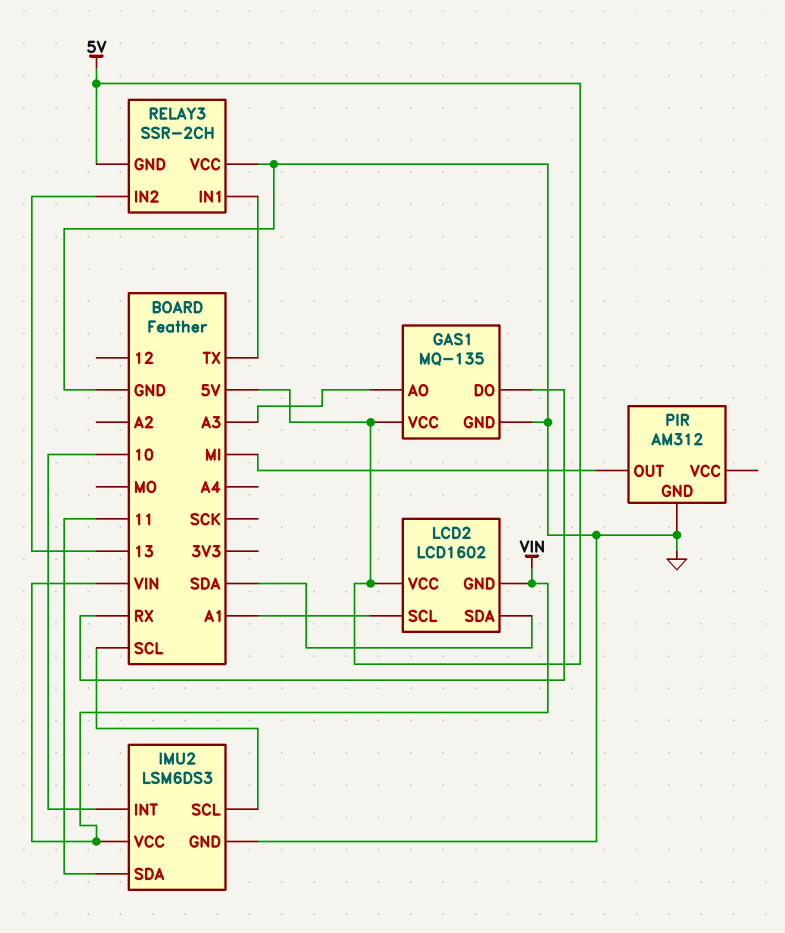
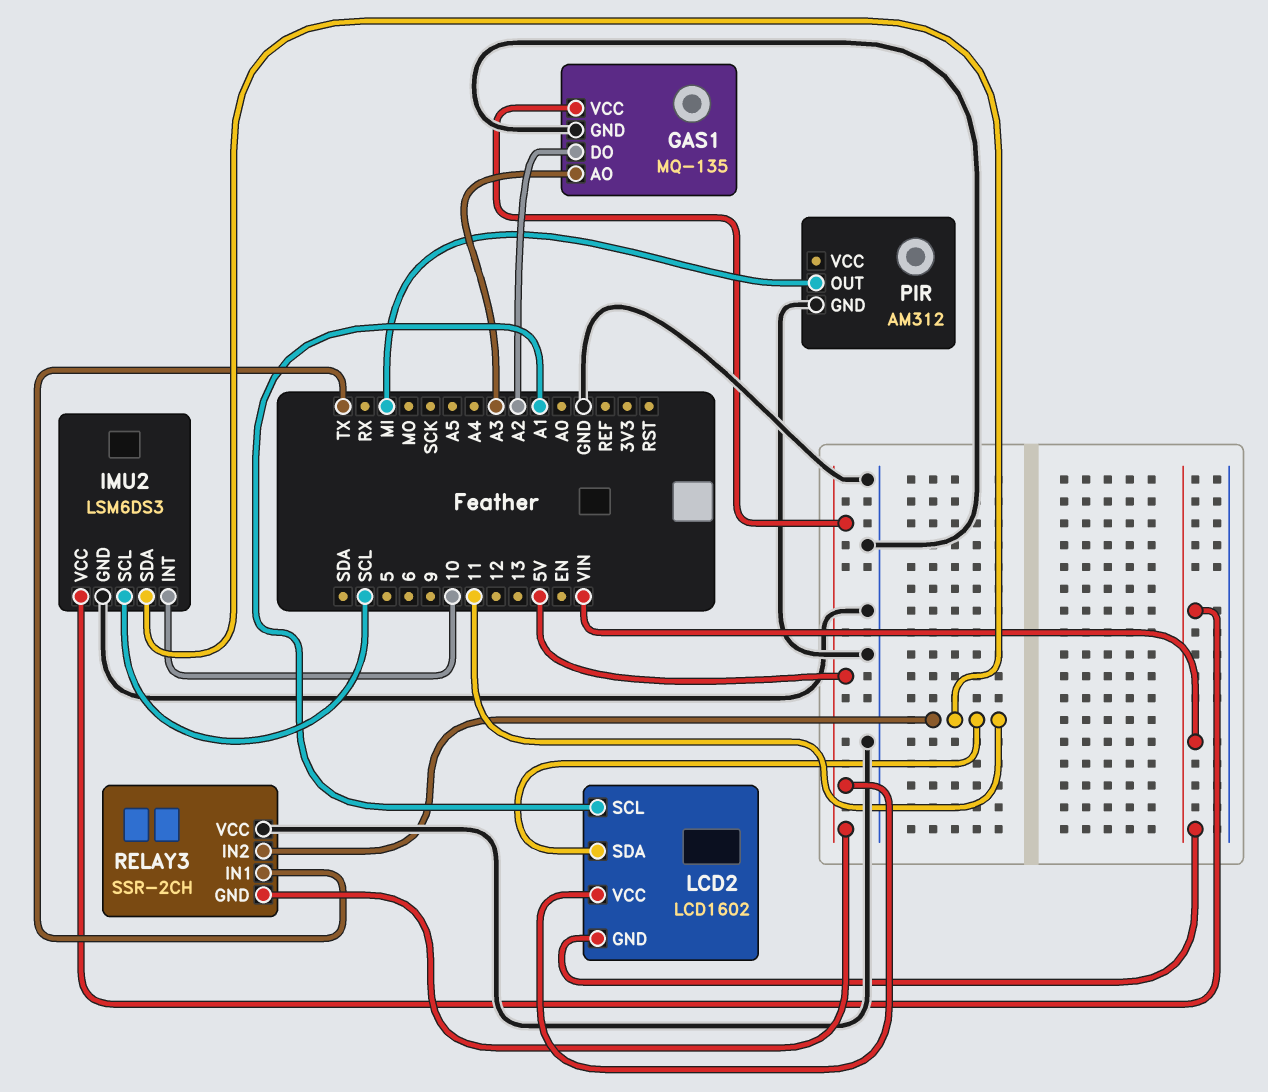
GAS1 pin DO: RX -> A2
LCD2 pin SDA: SDA -> 11
RELAY3 pin IN2: 13 -> 11

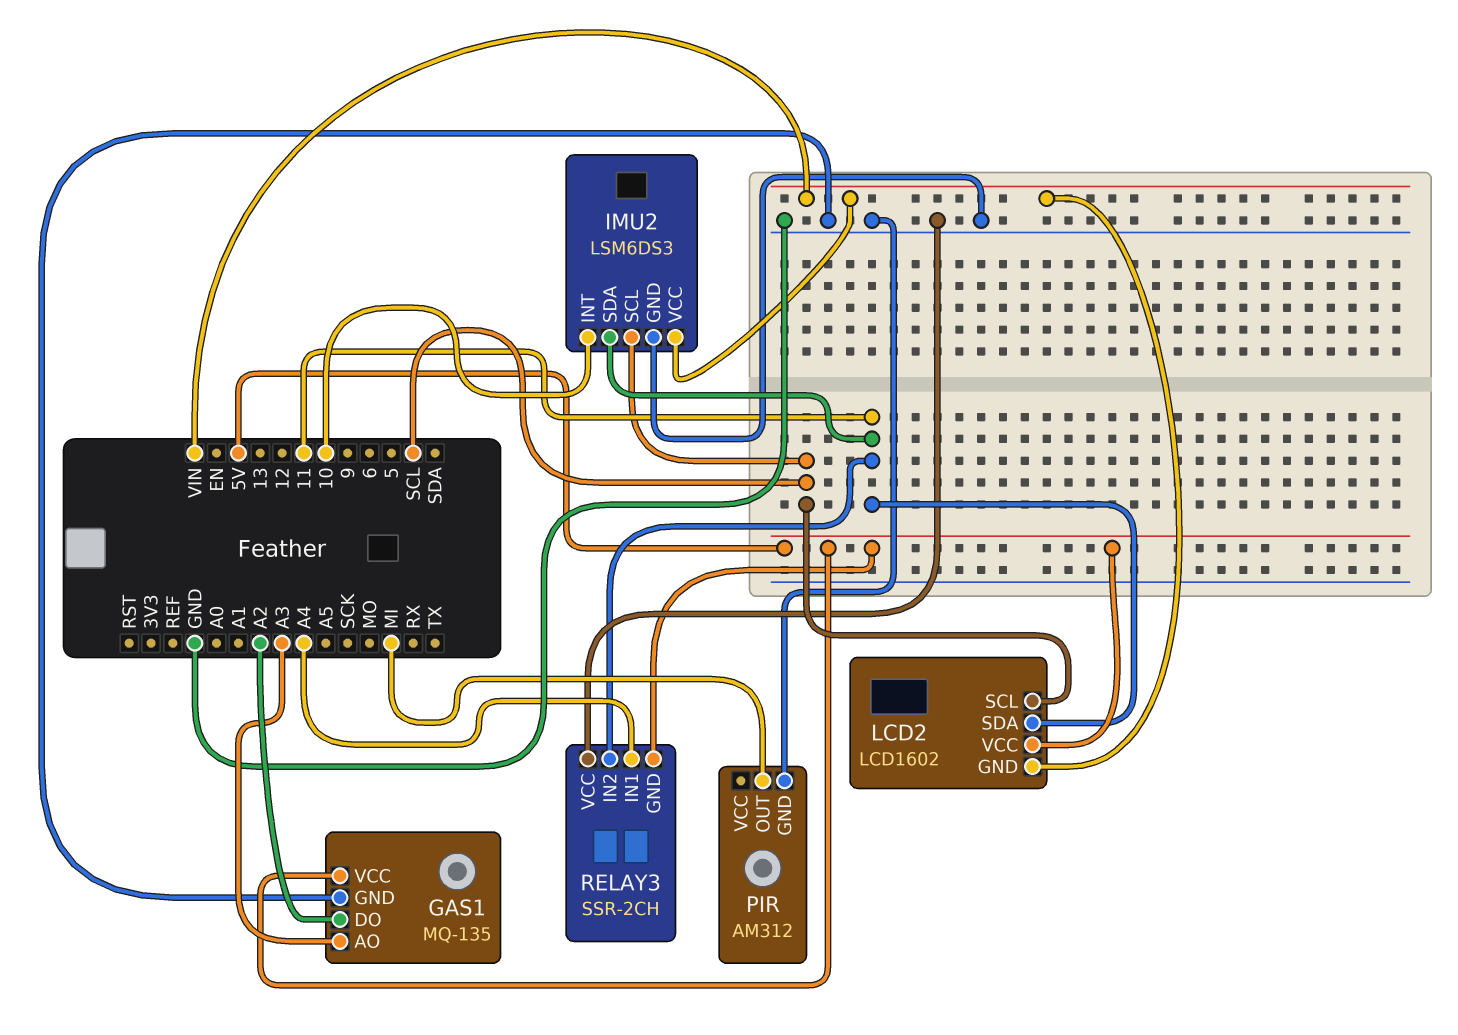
LCD2 pin SCL: A1 -> SCL
RELAY3 pin IN1: TX -> A4

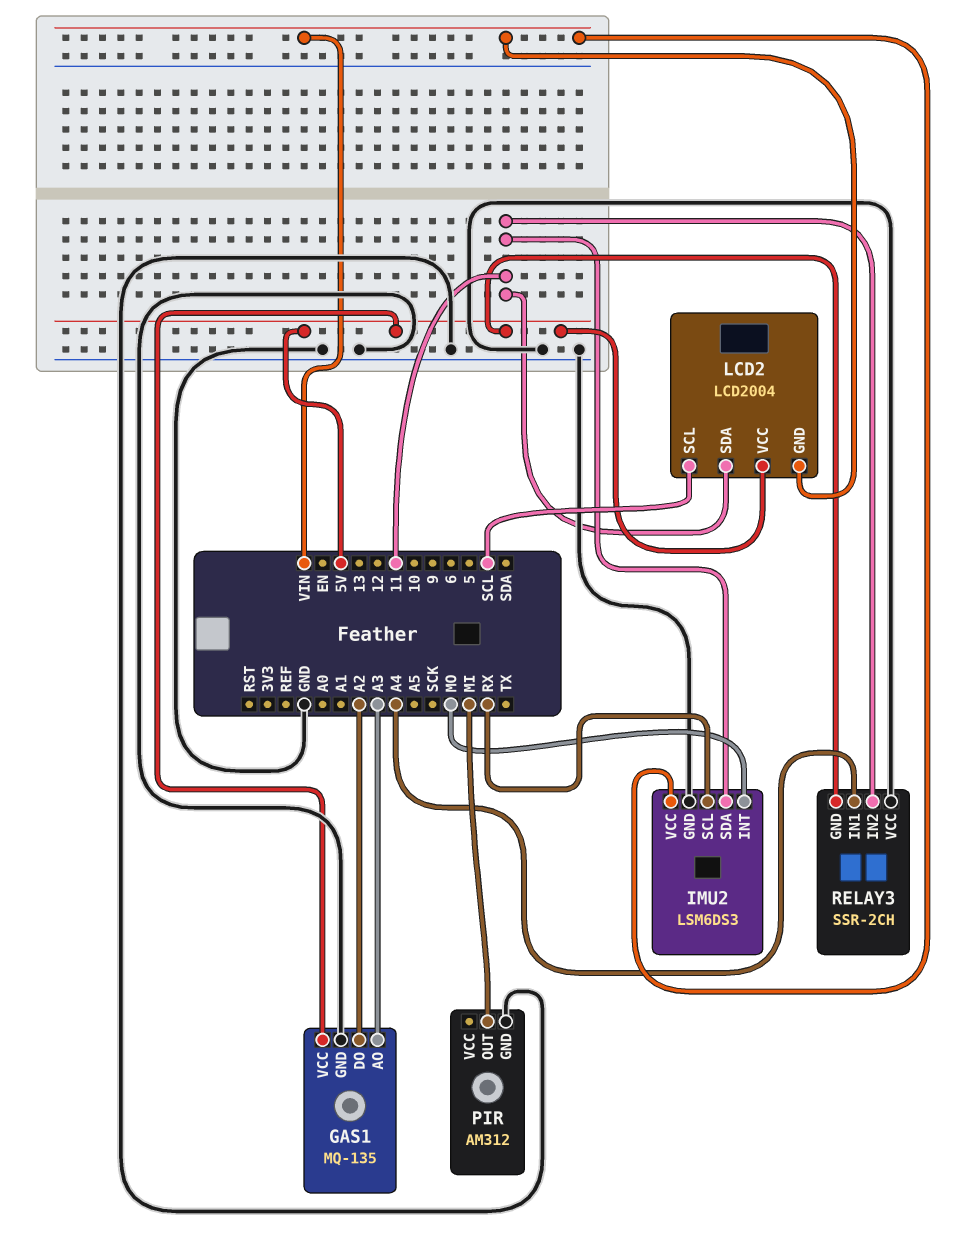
IMU2 pin INT: 10 -> MO
IMU2 pin SCL: SCL -> RX
LCD2: LCD1602 -> LCD2004

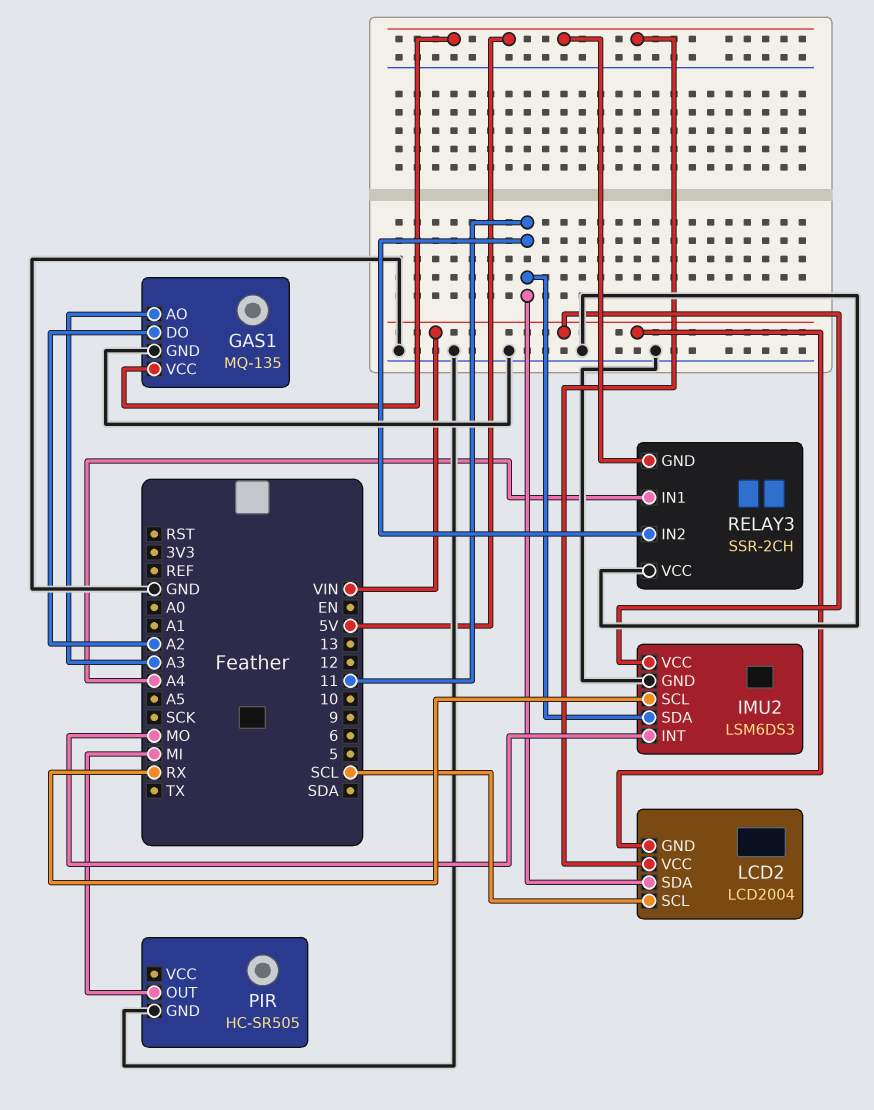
PIR: AM312 -> HC-SR505

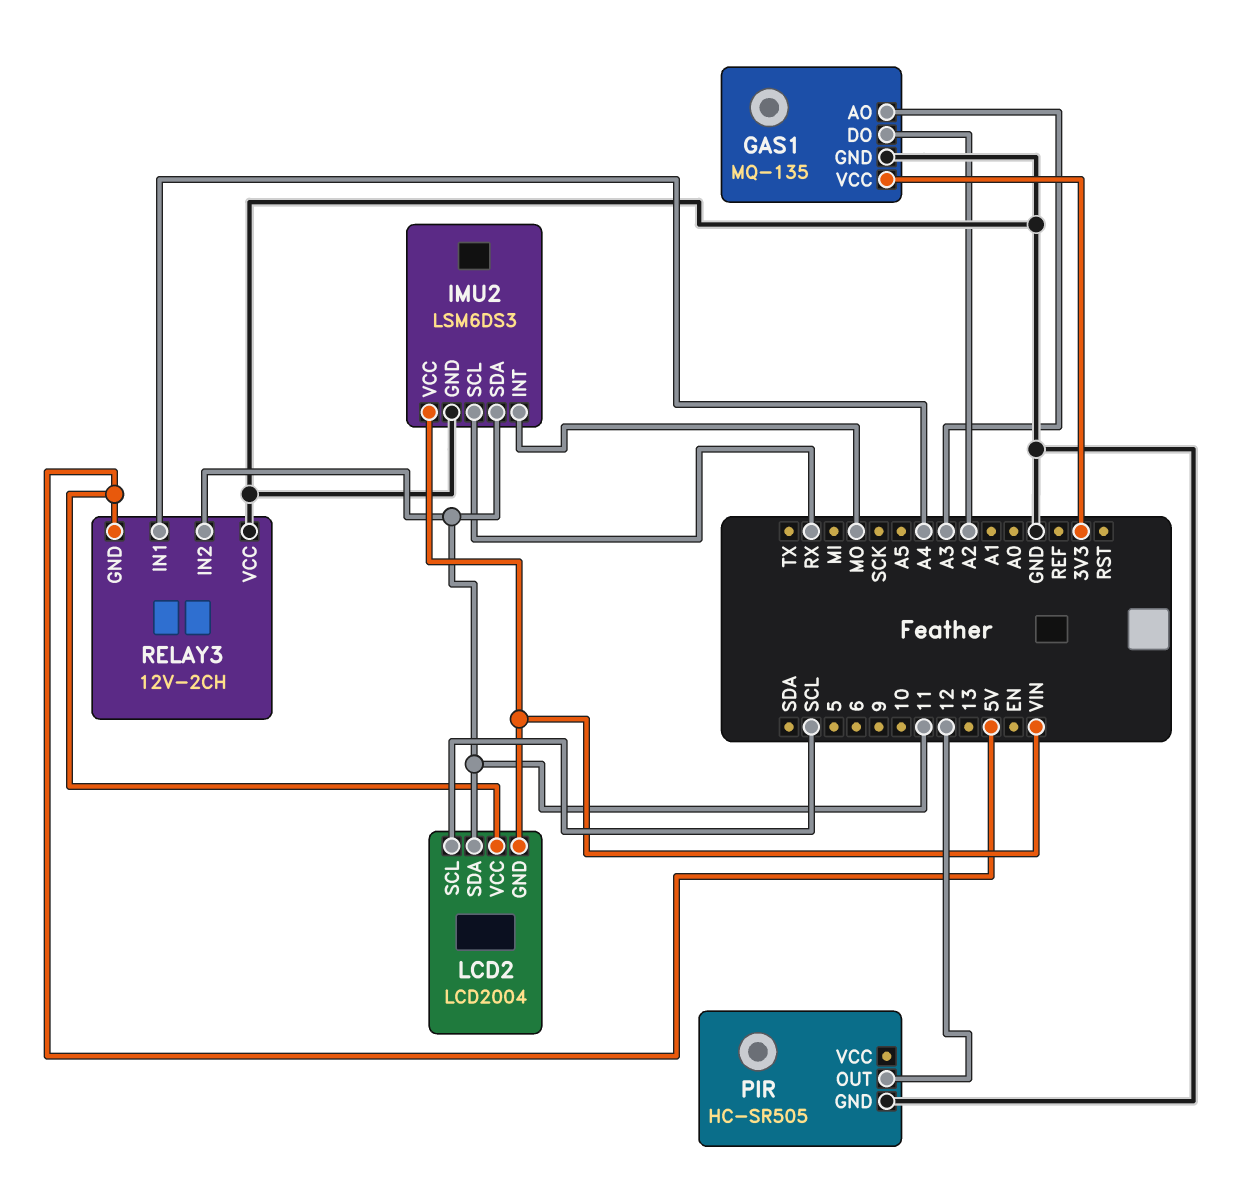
GAS1 pin VCC: 5V -> 3V3
PIR pin OUT: MI -> 12
RELAY3: SSR-2CH -> 12V-2CH

